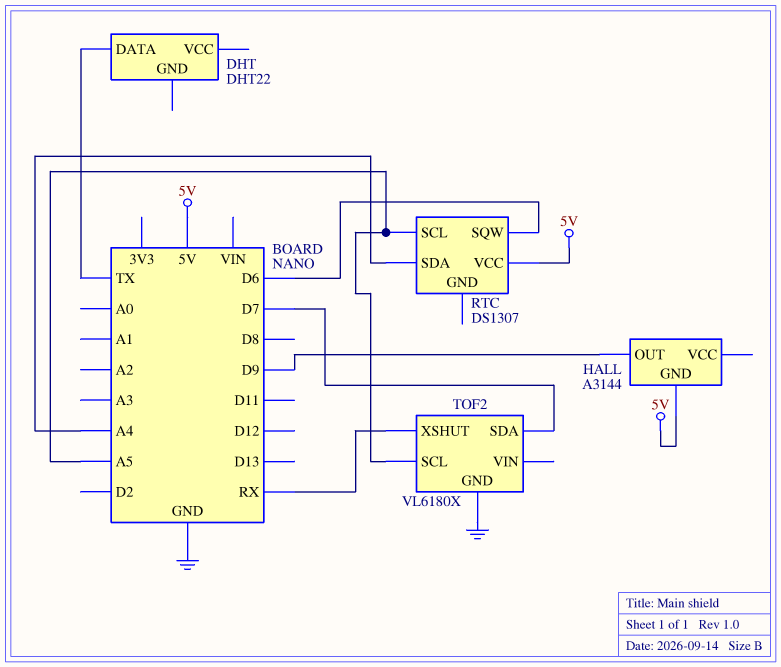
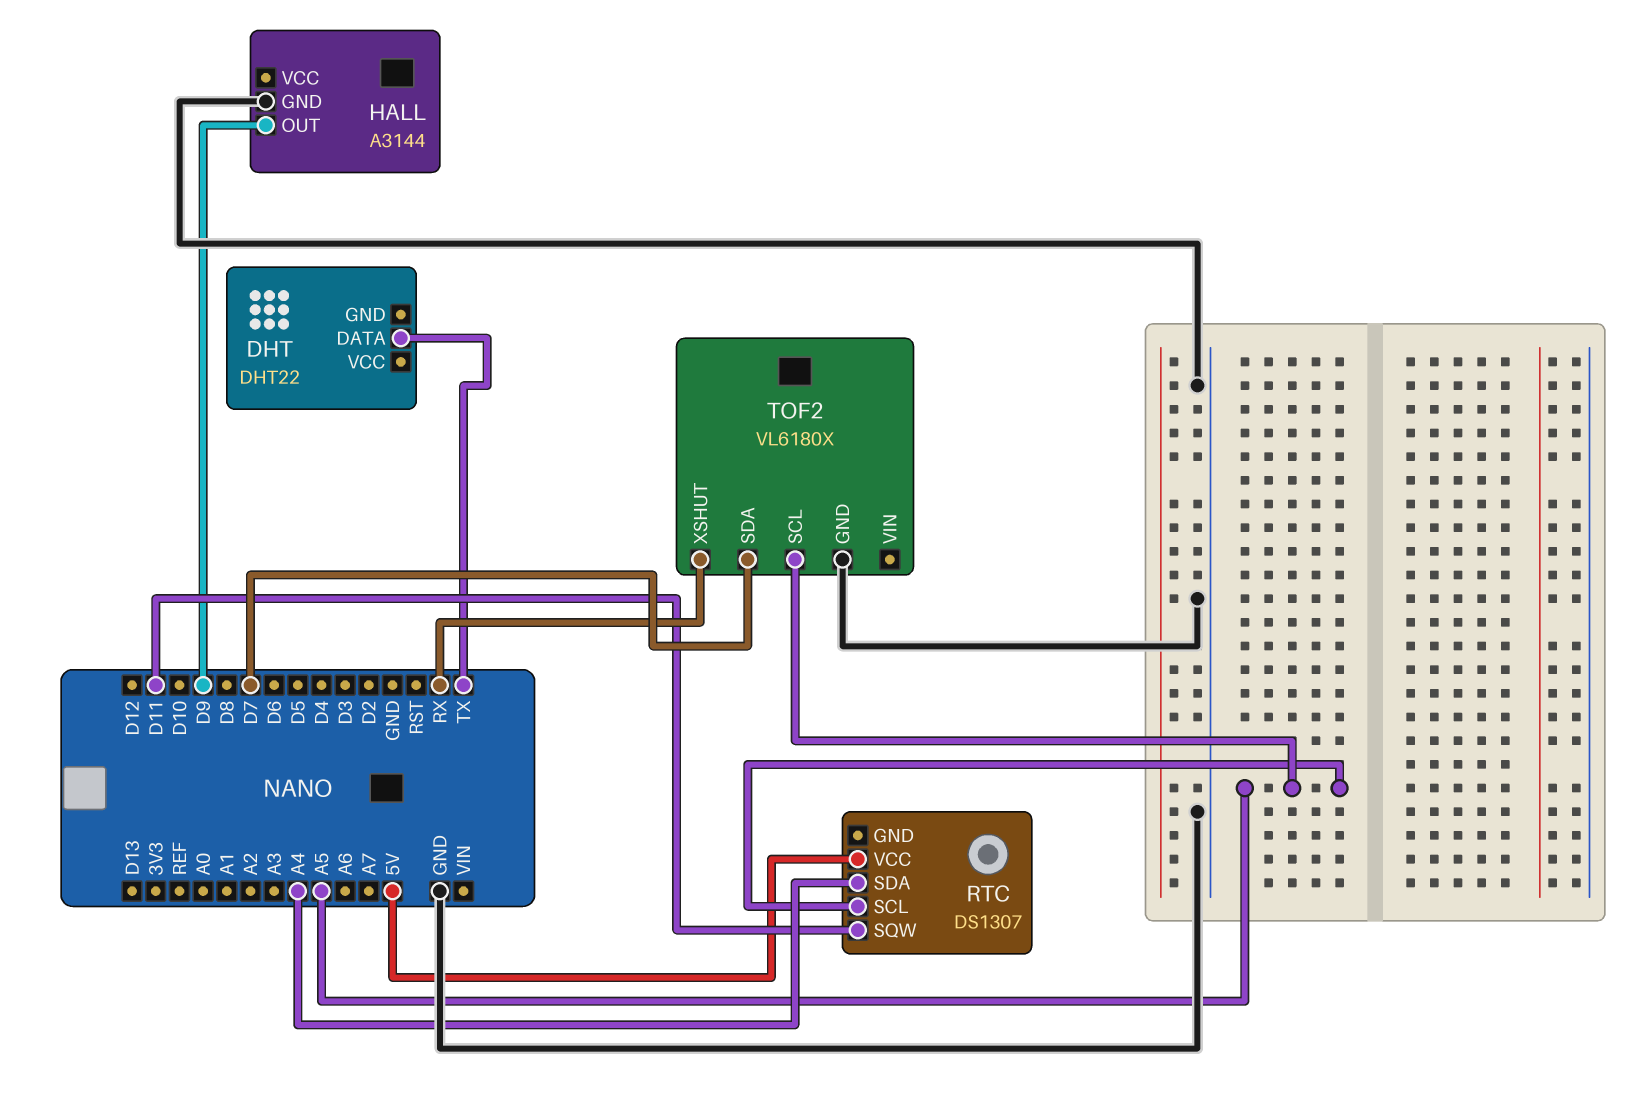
HALL pin GND: 5V -> GND
RTC pin SQW: D6 -> D11

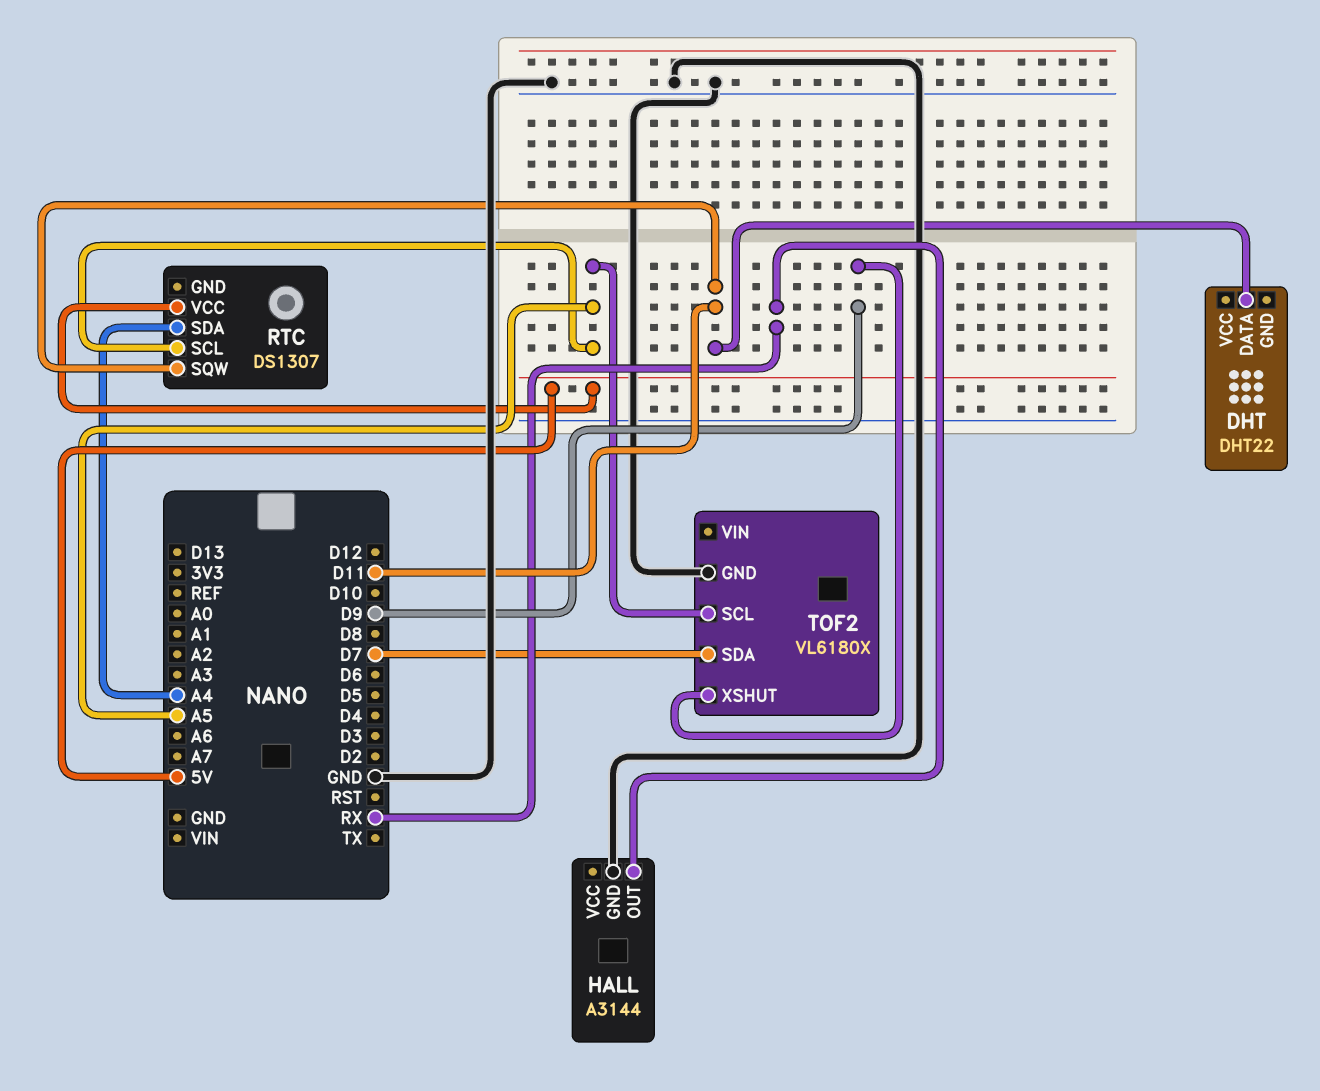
DHT pin DATA: TX -> D11
HALL pin OUT: D9 -> RX
TOF2 pin XSHUT: RX -> D9

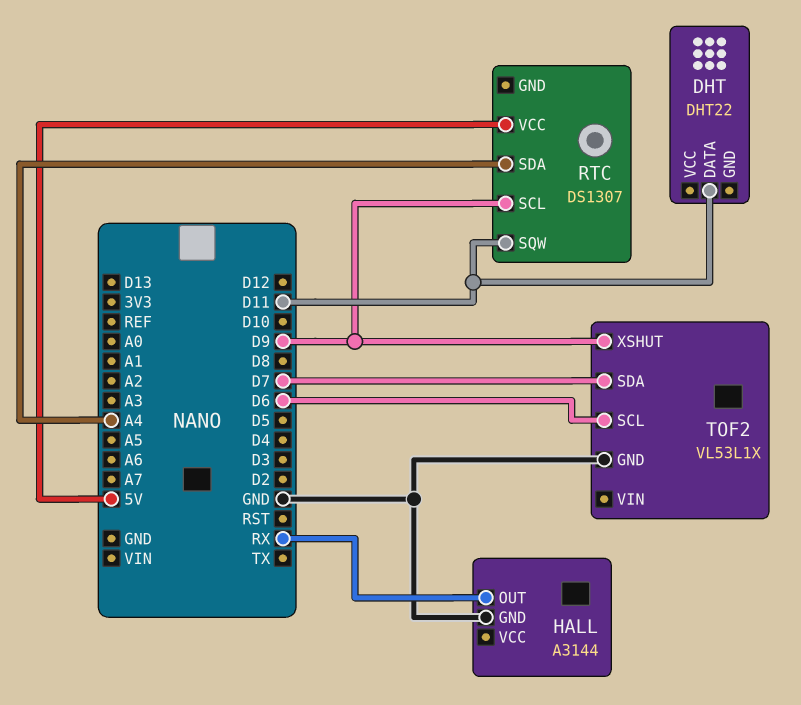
RTC pin SCL: A5 -> D9
TOF2: VL6180X -> VL53L1X
TOF2 pin SCL: A5 -> D6

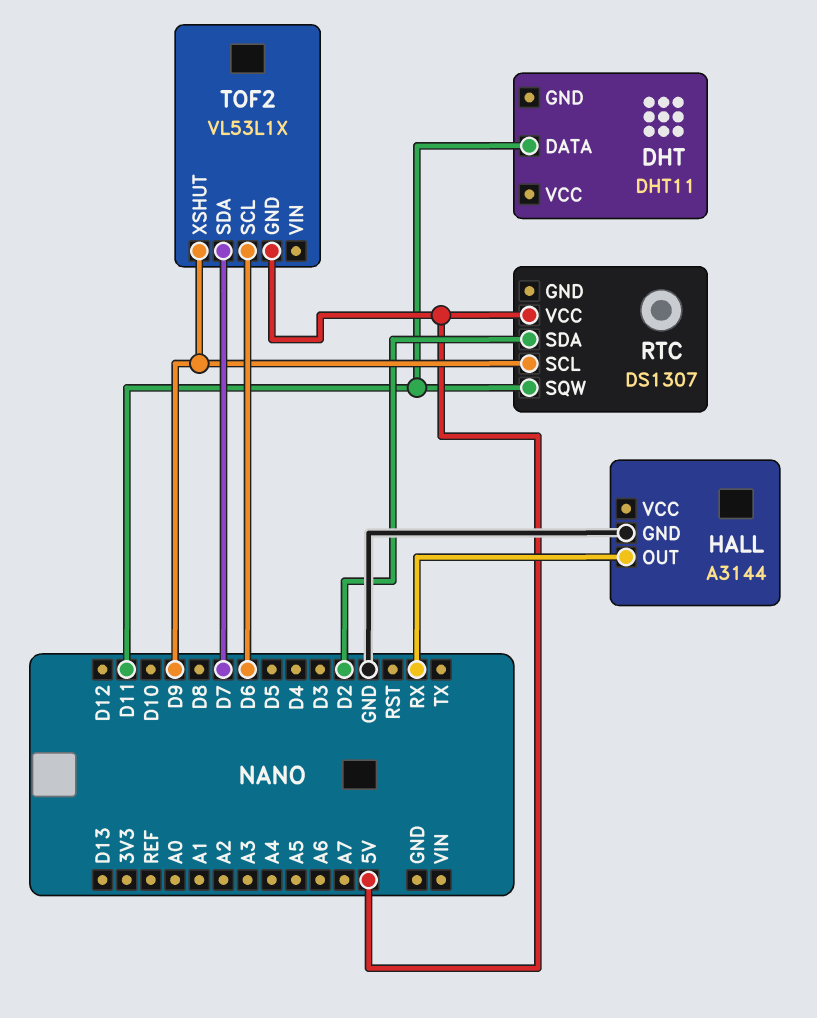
DHT: DHT22 -> DHT11
RTC pin SDA: A4 -> D2
TOF2 pin GND: GND -> 5V

